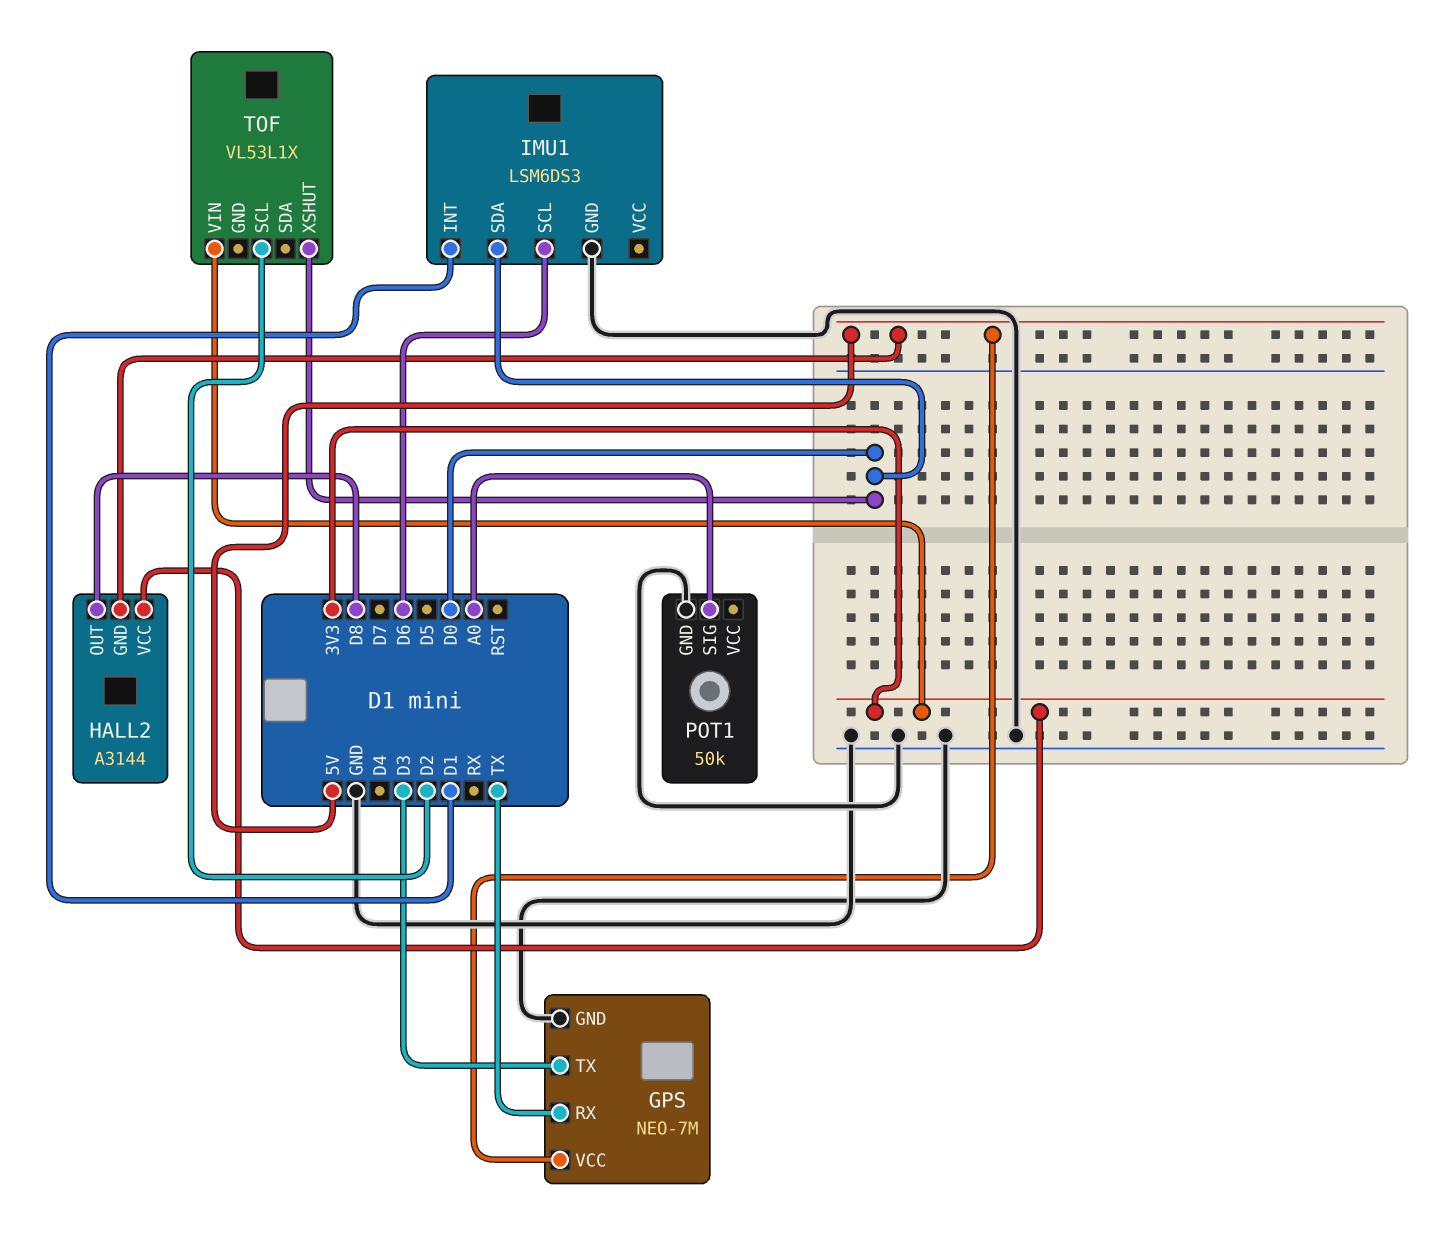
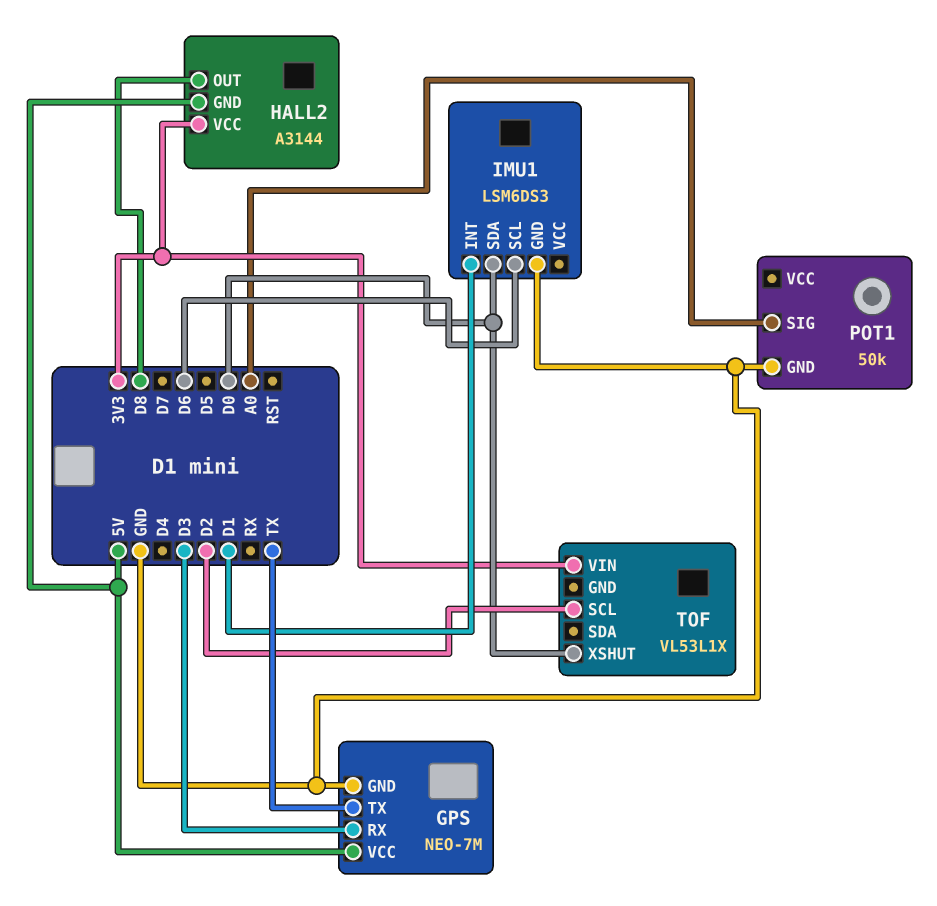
GPS pin RX: TX -> D3
GPS pin TX: D3 -> TX

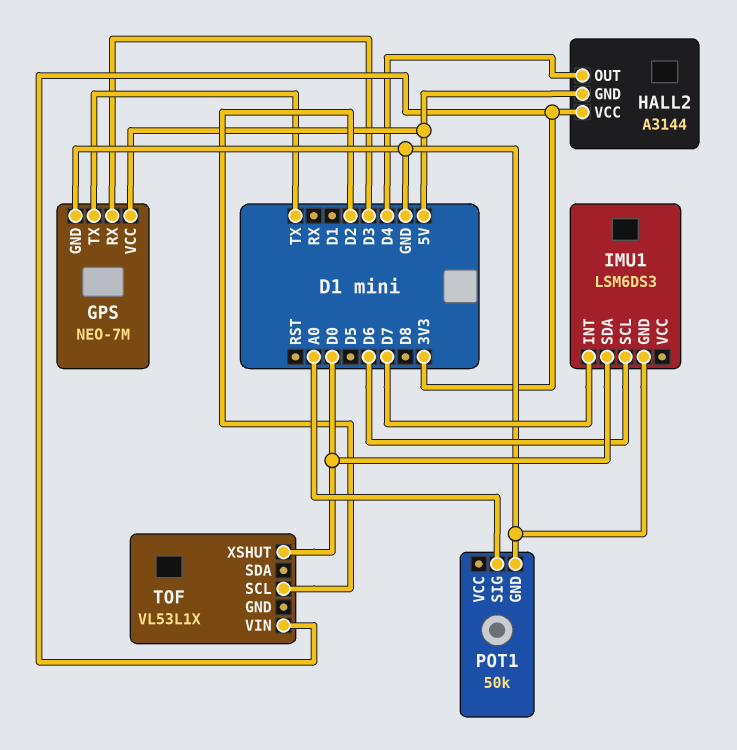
HALL2 pin OUT: D8 -> D4
IMU1 pin INT: D1 -> D7

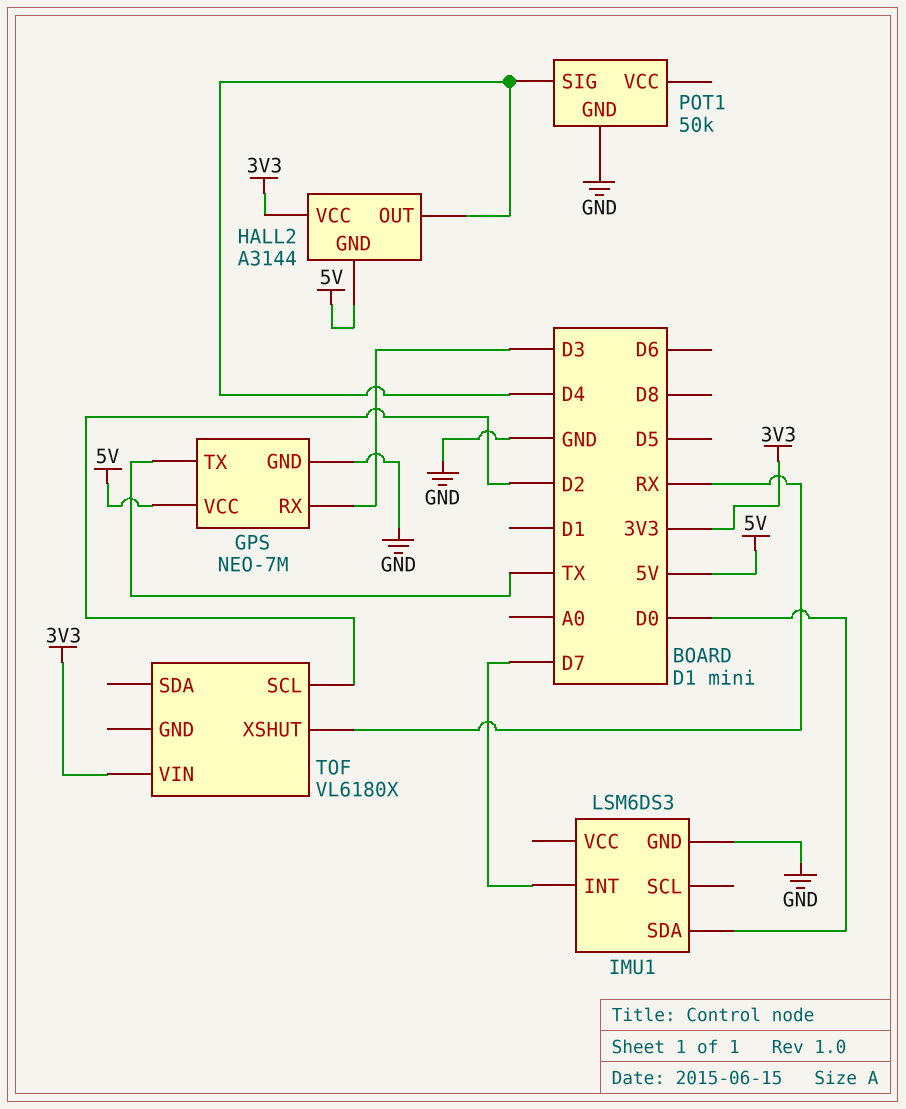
IMU1 pin SCL: D6 -> none
POT1 pin SIG: A0 -> D4
TOF: VL53L1X -> VL6180X
TOF pin XSHUT: D0 -> RX

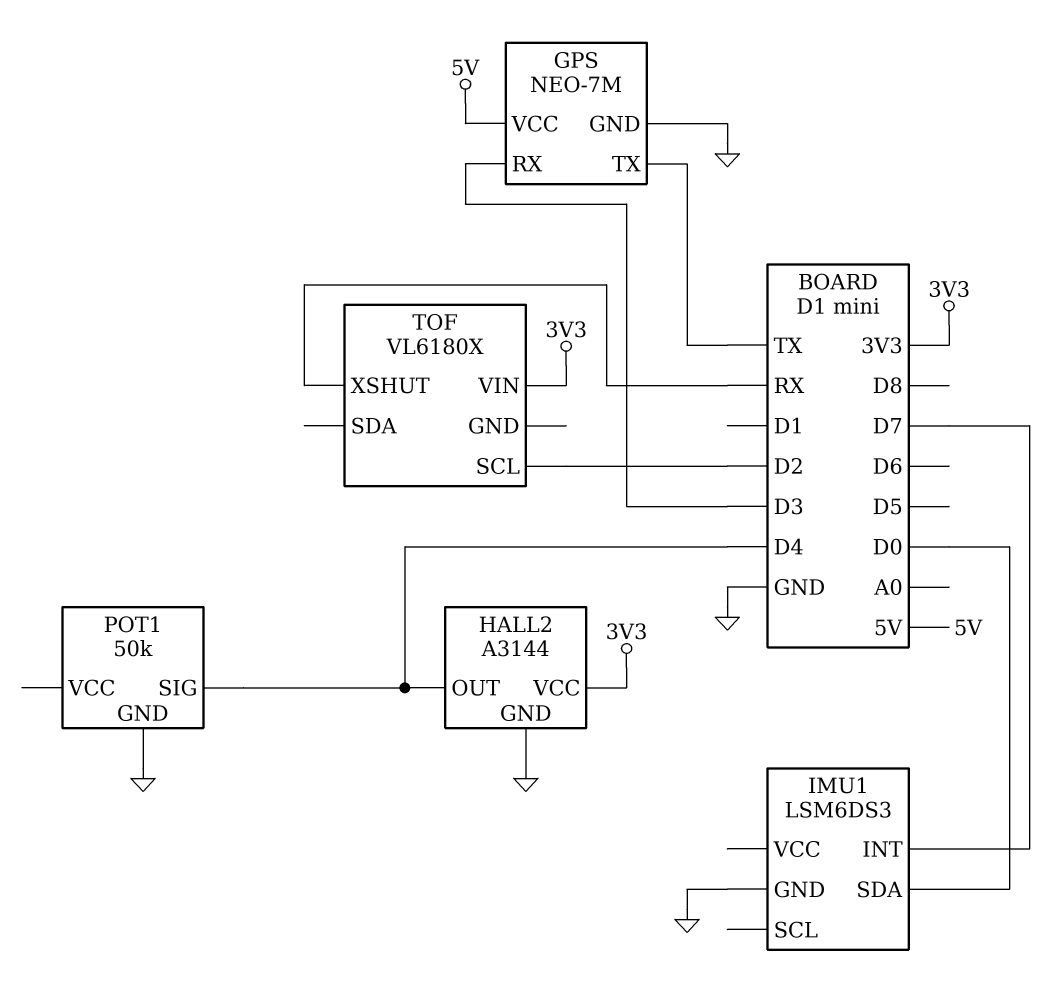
HALL2 pin GND: 5V -> GND

